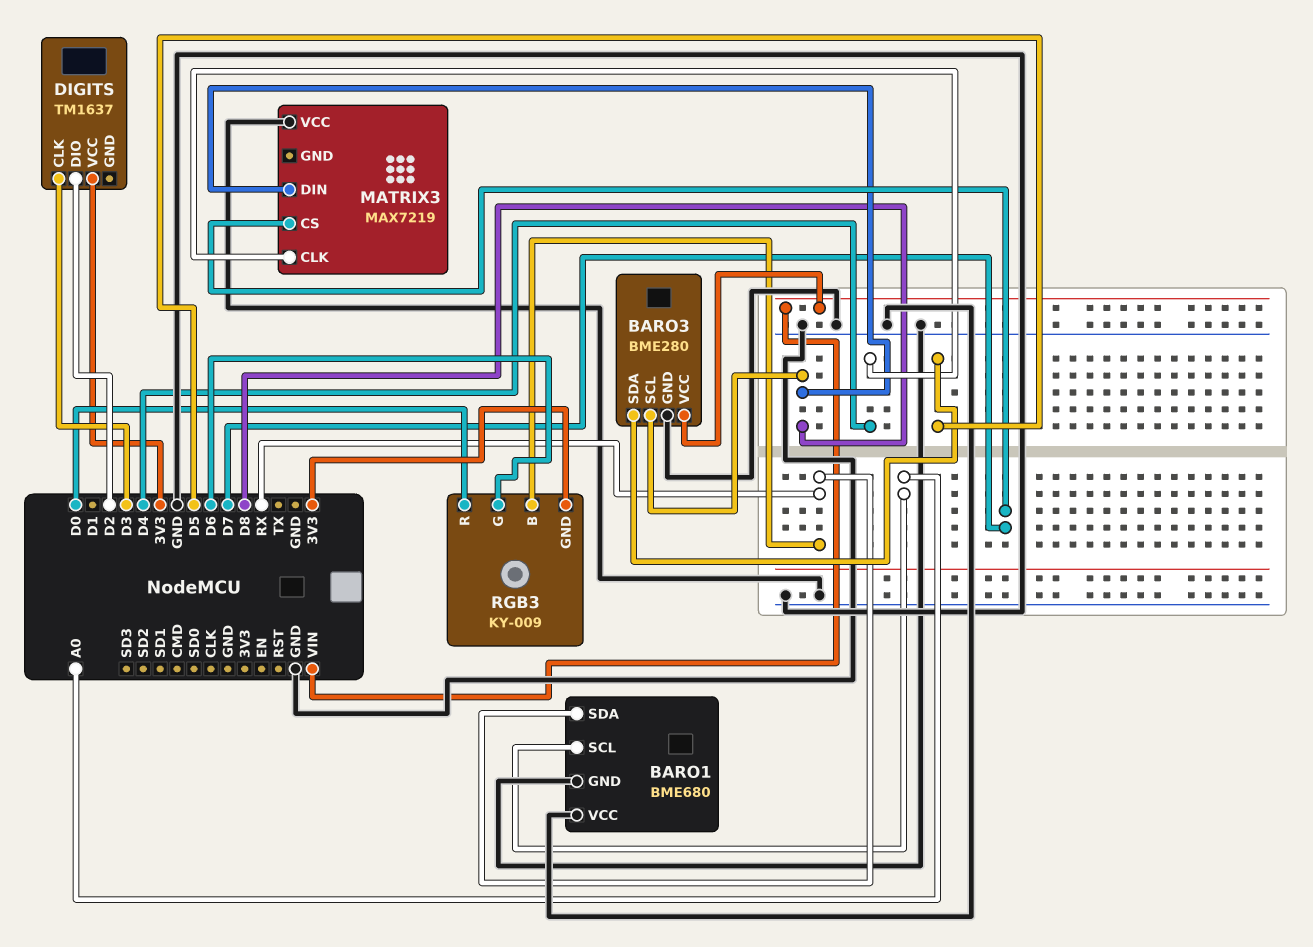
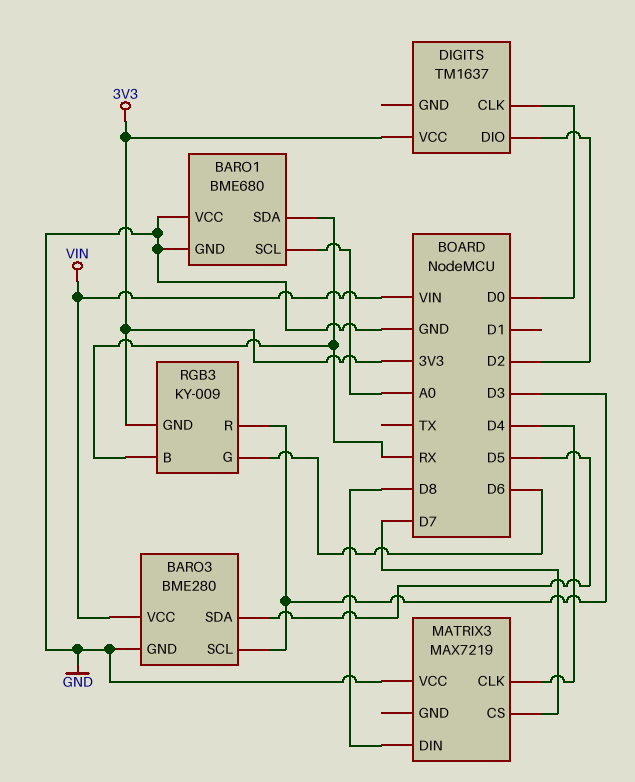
BARO3 pin SCL: D8 -> D3
DIGITS pin CLK: D3 -> D0
RGB3 pin R: D0 -> D3

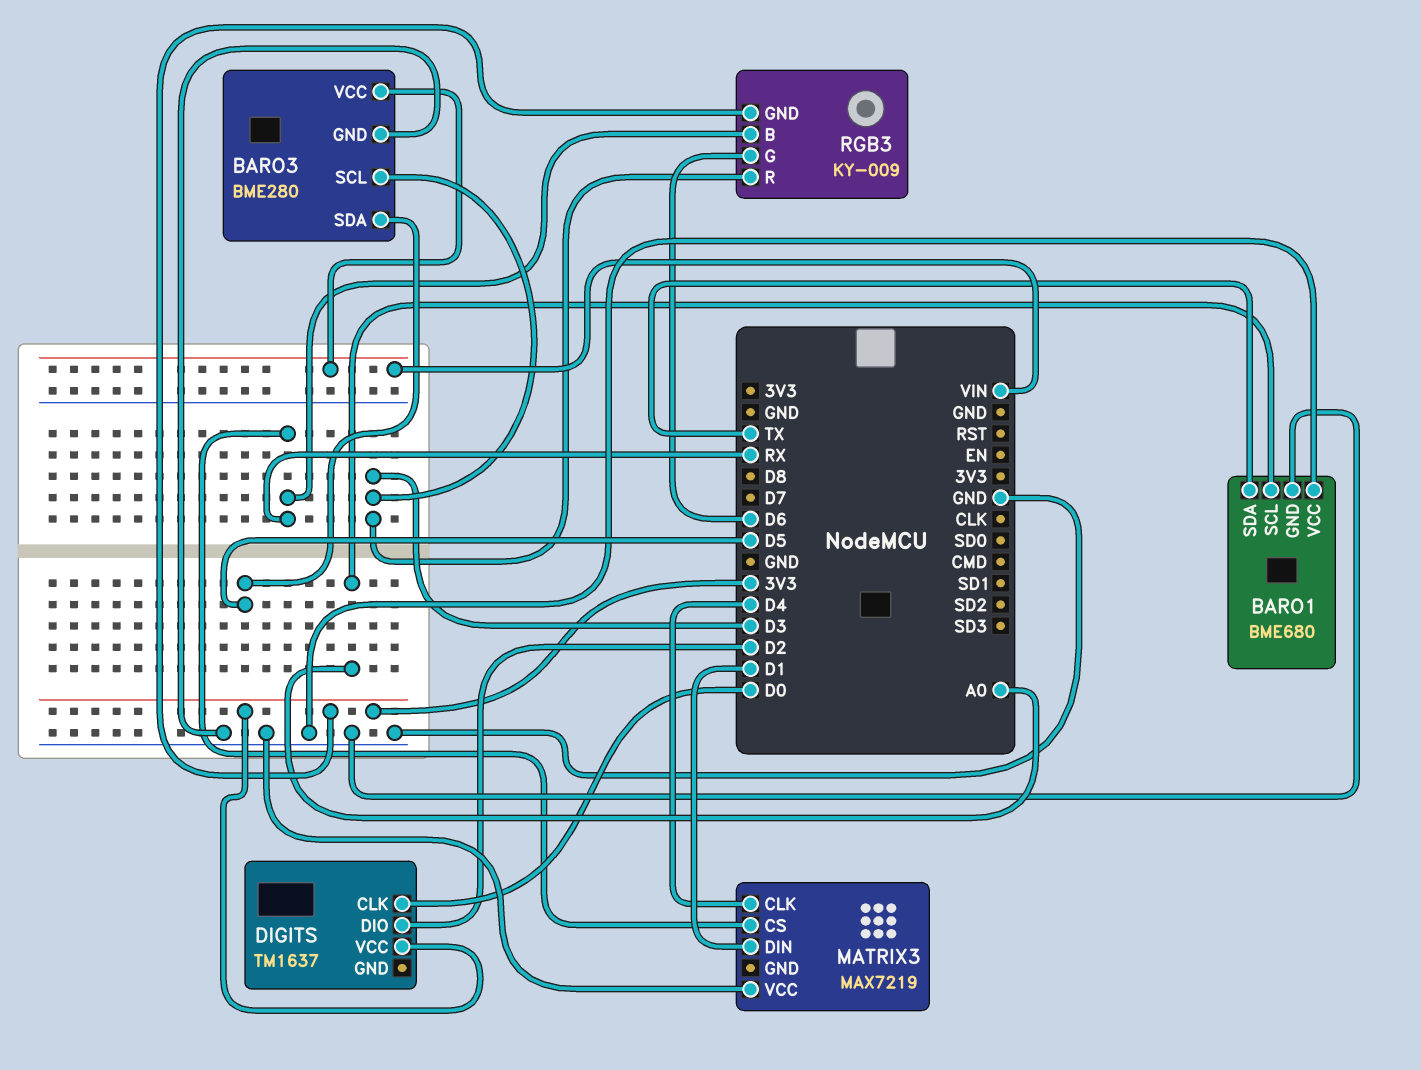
BARO1 pin SDA: RX -> TX
MATRIX3 pin CS: D7 -> RX
MATRIX3 pin DIN: D8 -> D1

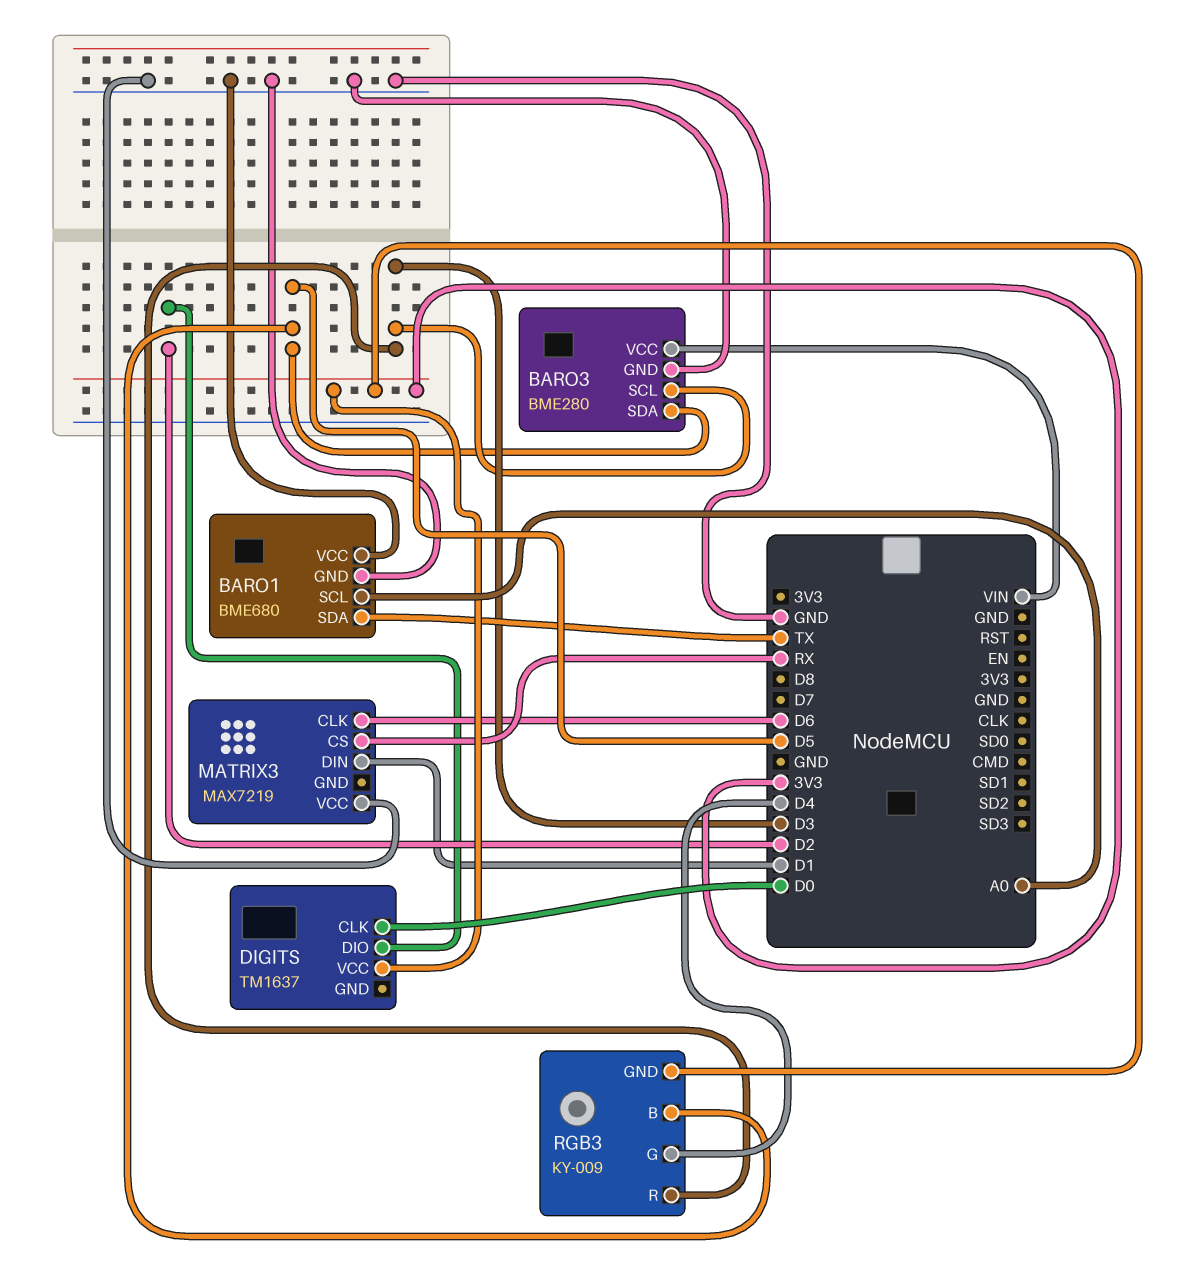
MATRIX3 pin CLK: D4 -> D6
RGB3 pin B: RX -> D5
RGB3 pin G: D6 -> D4

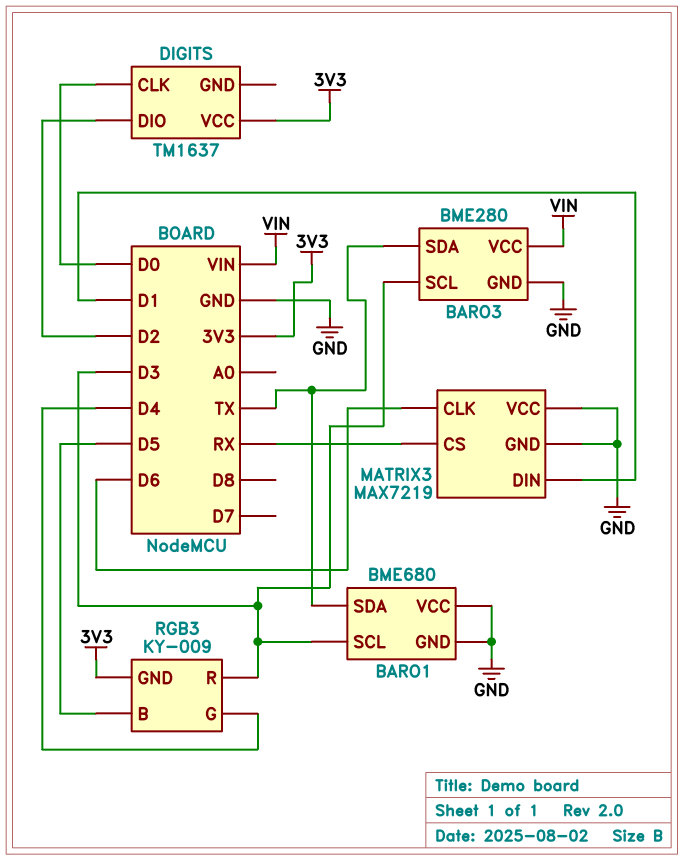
BARO1 pin SCL: A0 -> D3
BARO3 pin SDA: D5 -> TX
MATRIX3 pin GND: none -> GND

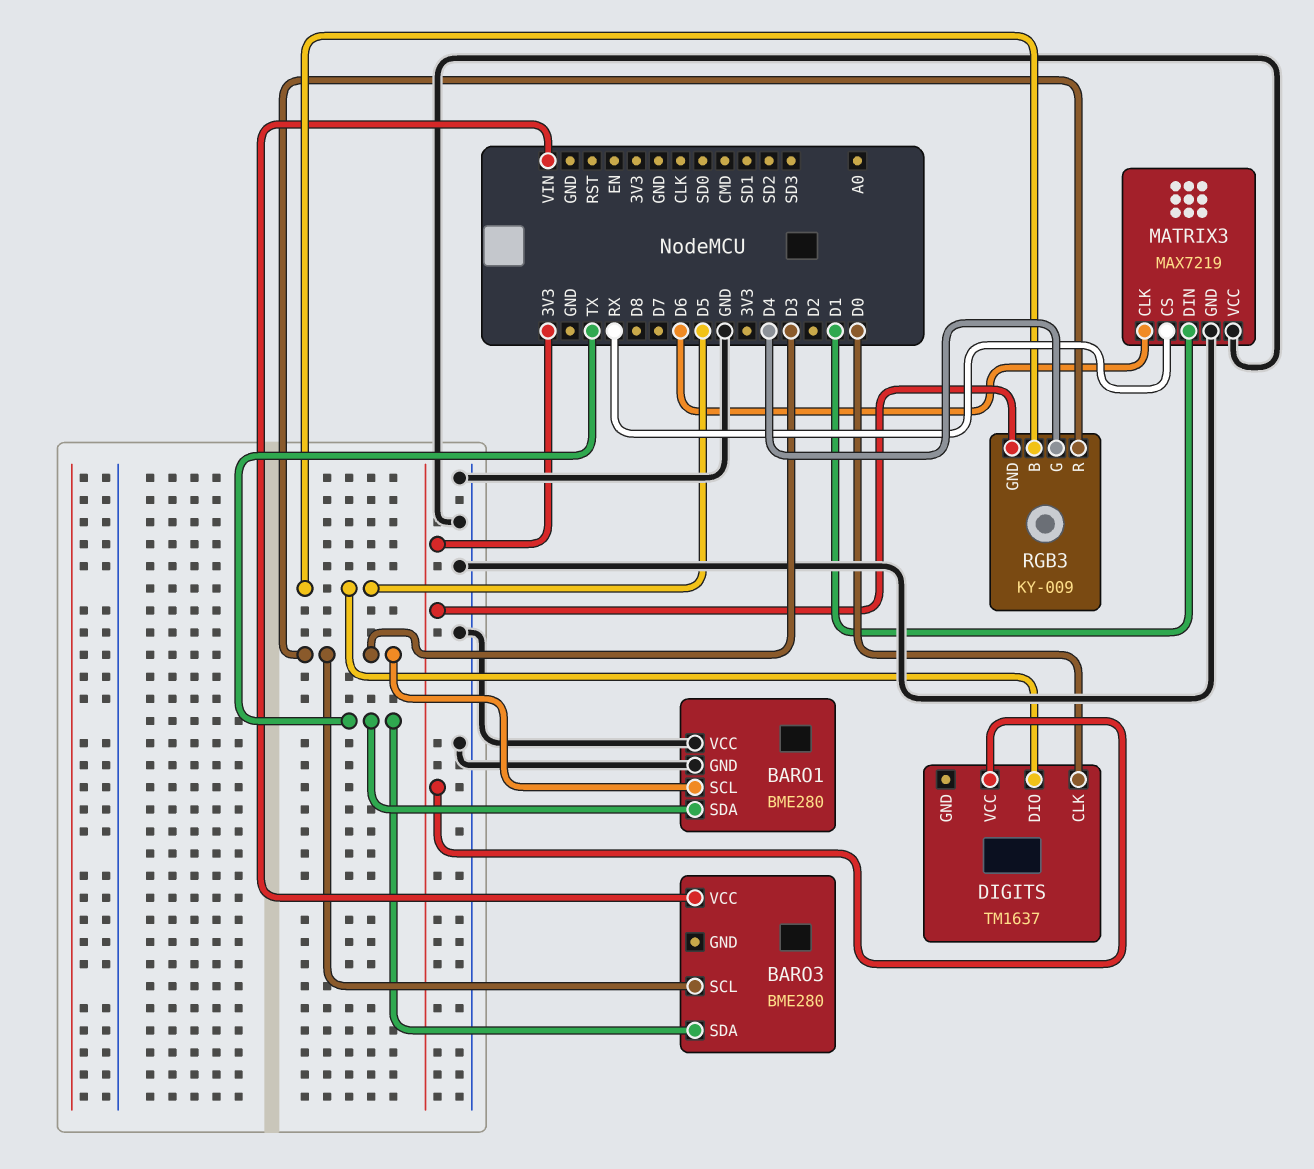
BARO1: BME680 -> BME280
BARO3 pin GND: GND -> none
DIGITS pin DIO: D2 -> D5

